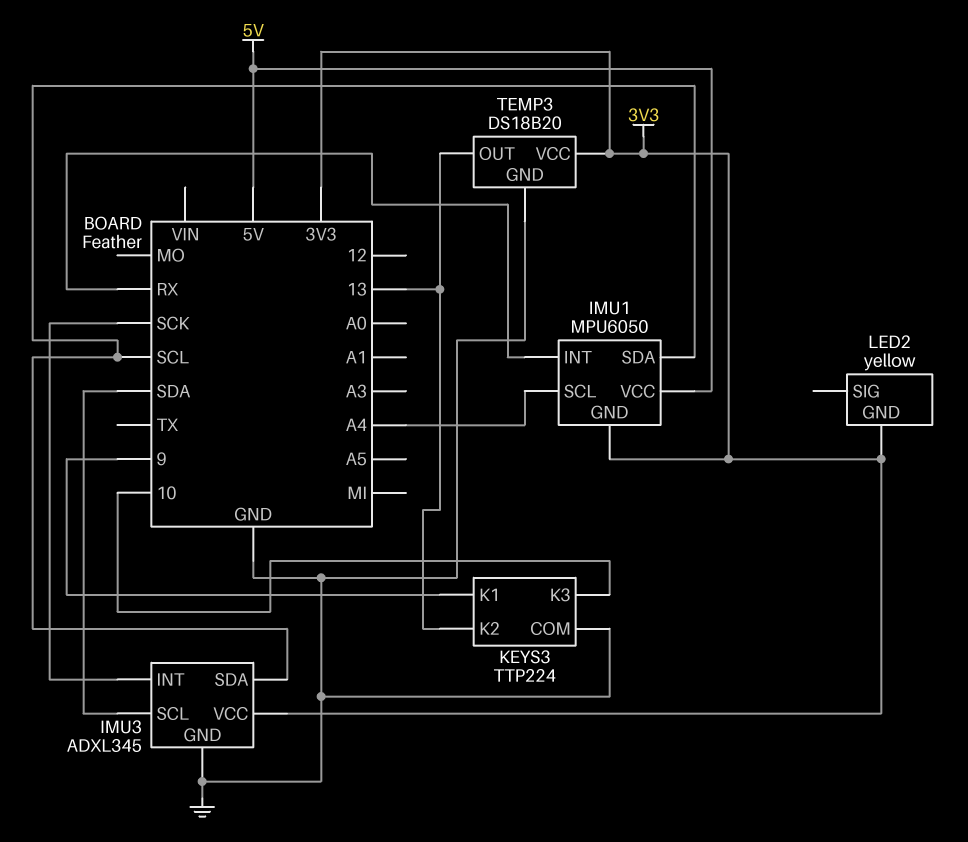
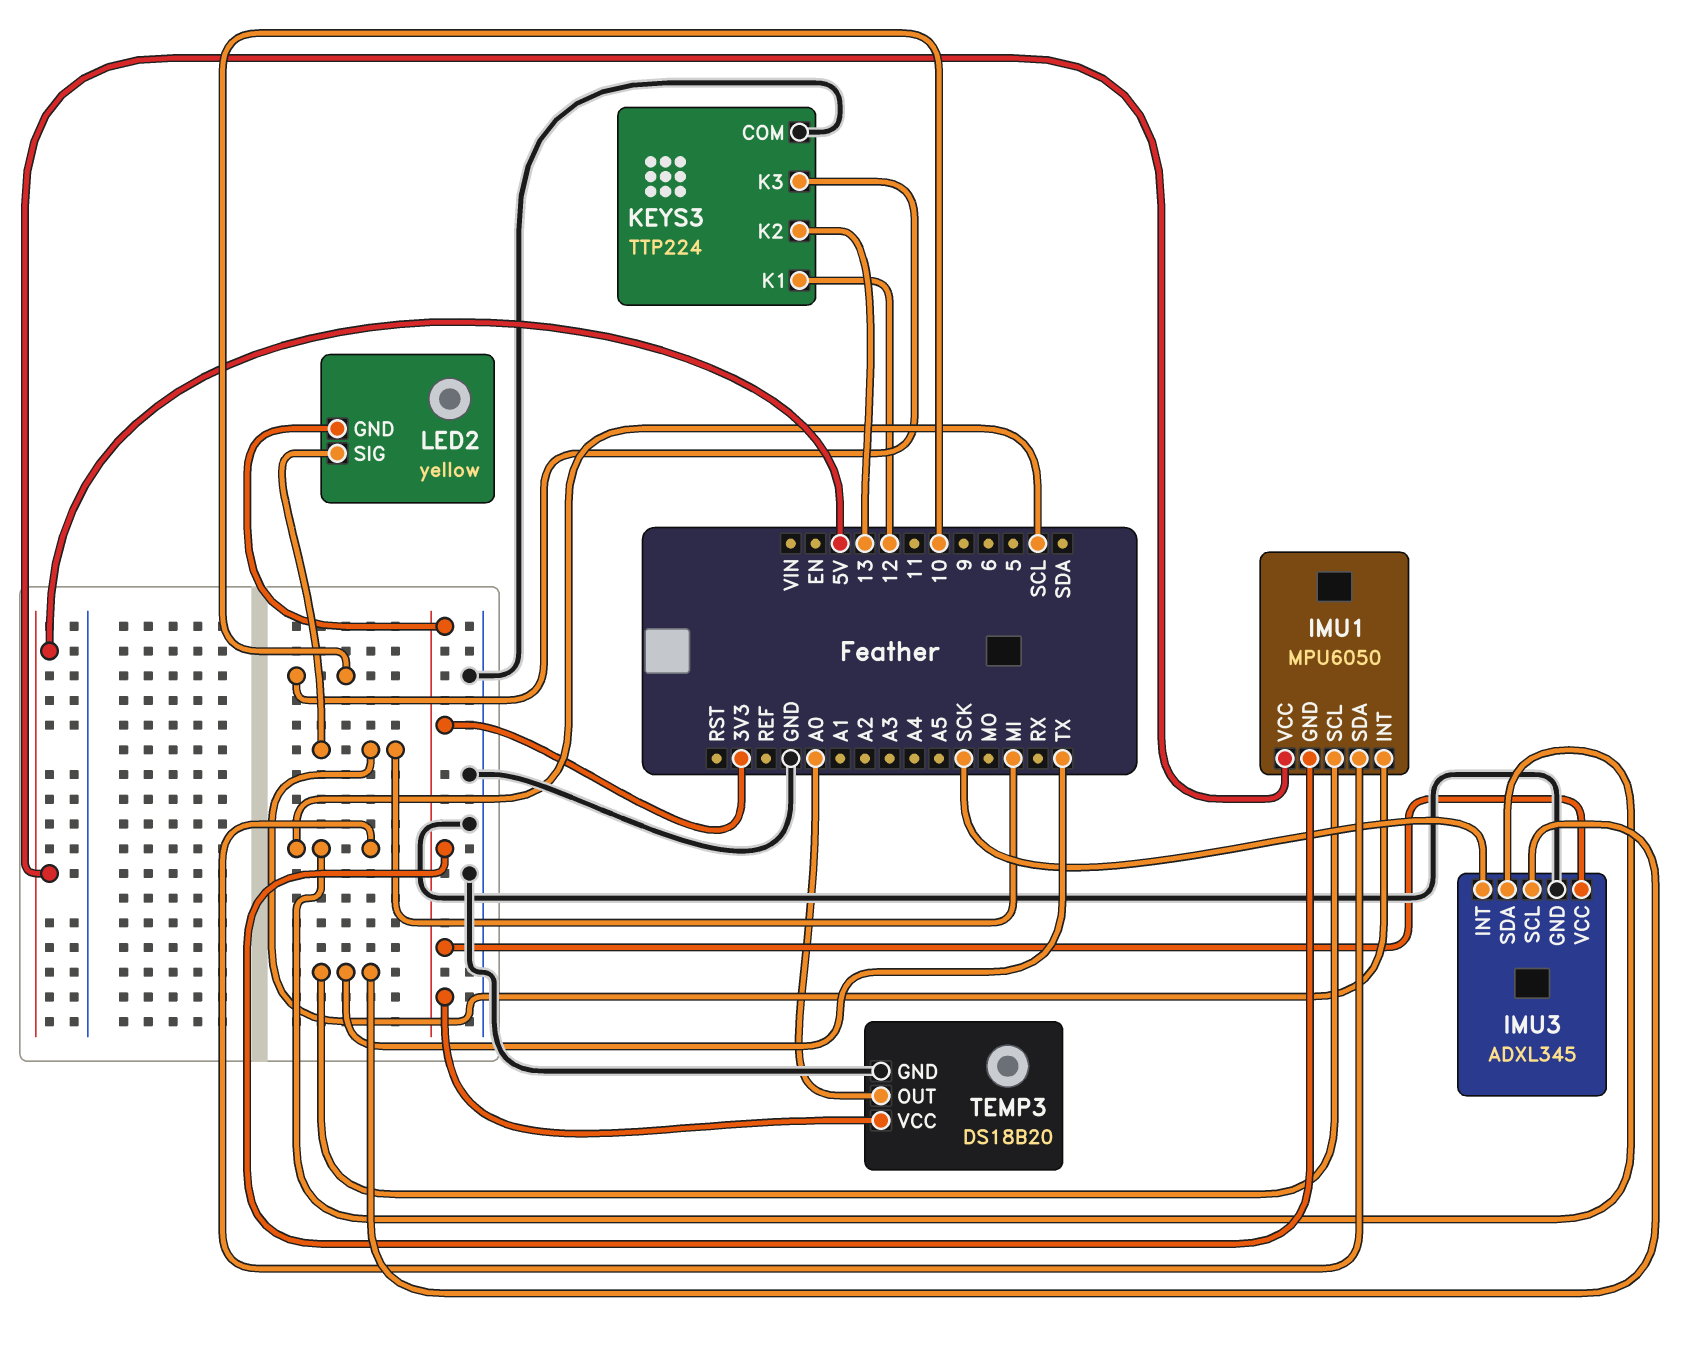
IMU1 pin INT: RX -> MI
IMU1 pin SCL: A4 -> TX
IMU3 pin SCL: SDA -> TX
KEYS3 pin K1: 9 -> 12
LED2 pin SIG: none -> MI
TEMP3 pin OUT: 13 -> A0

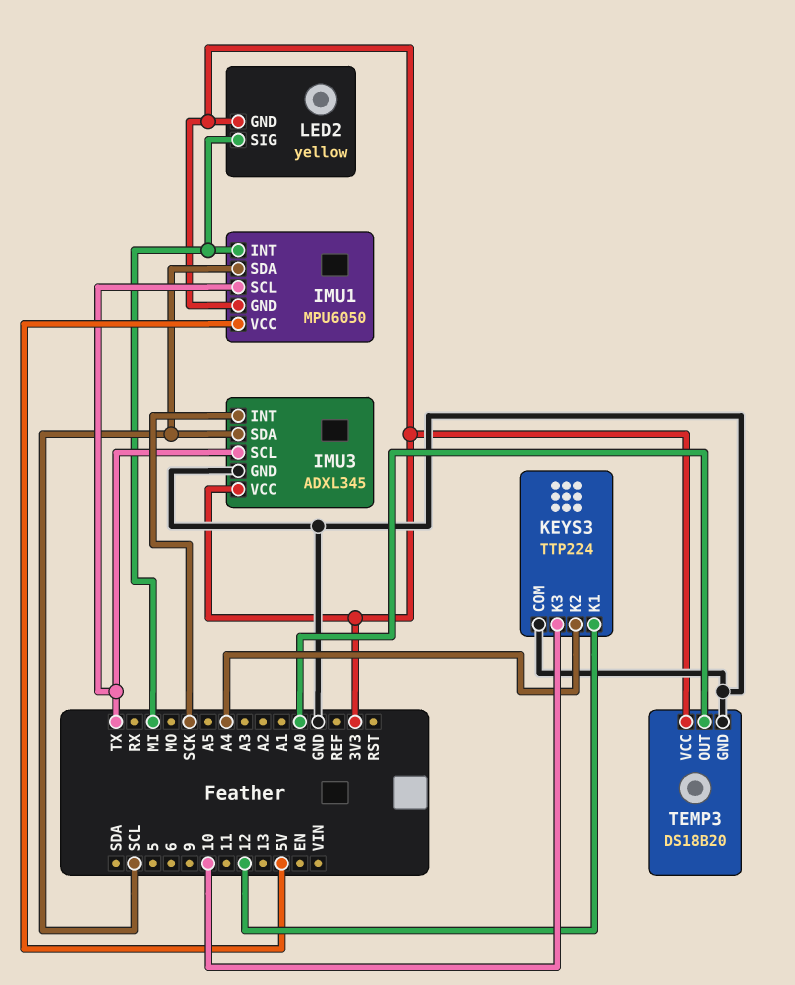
KEYS3 pin K2: 13 -> A4

